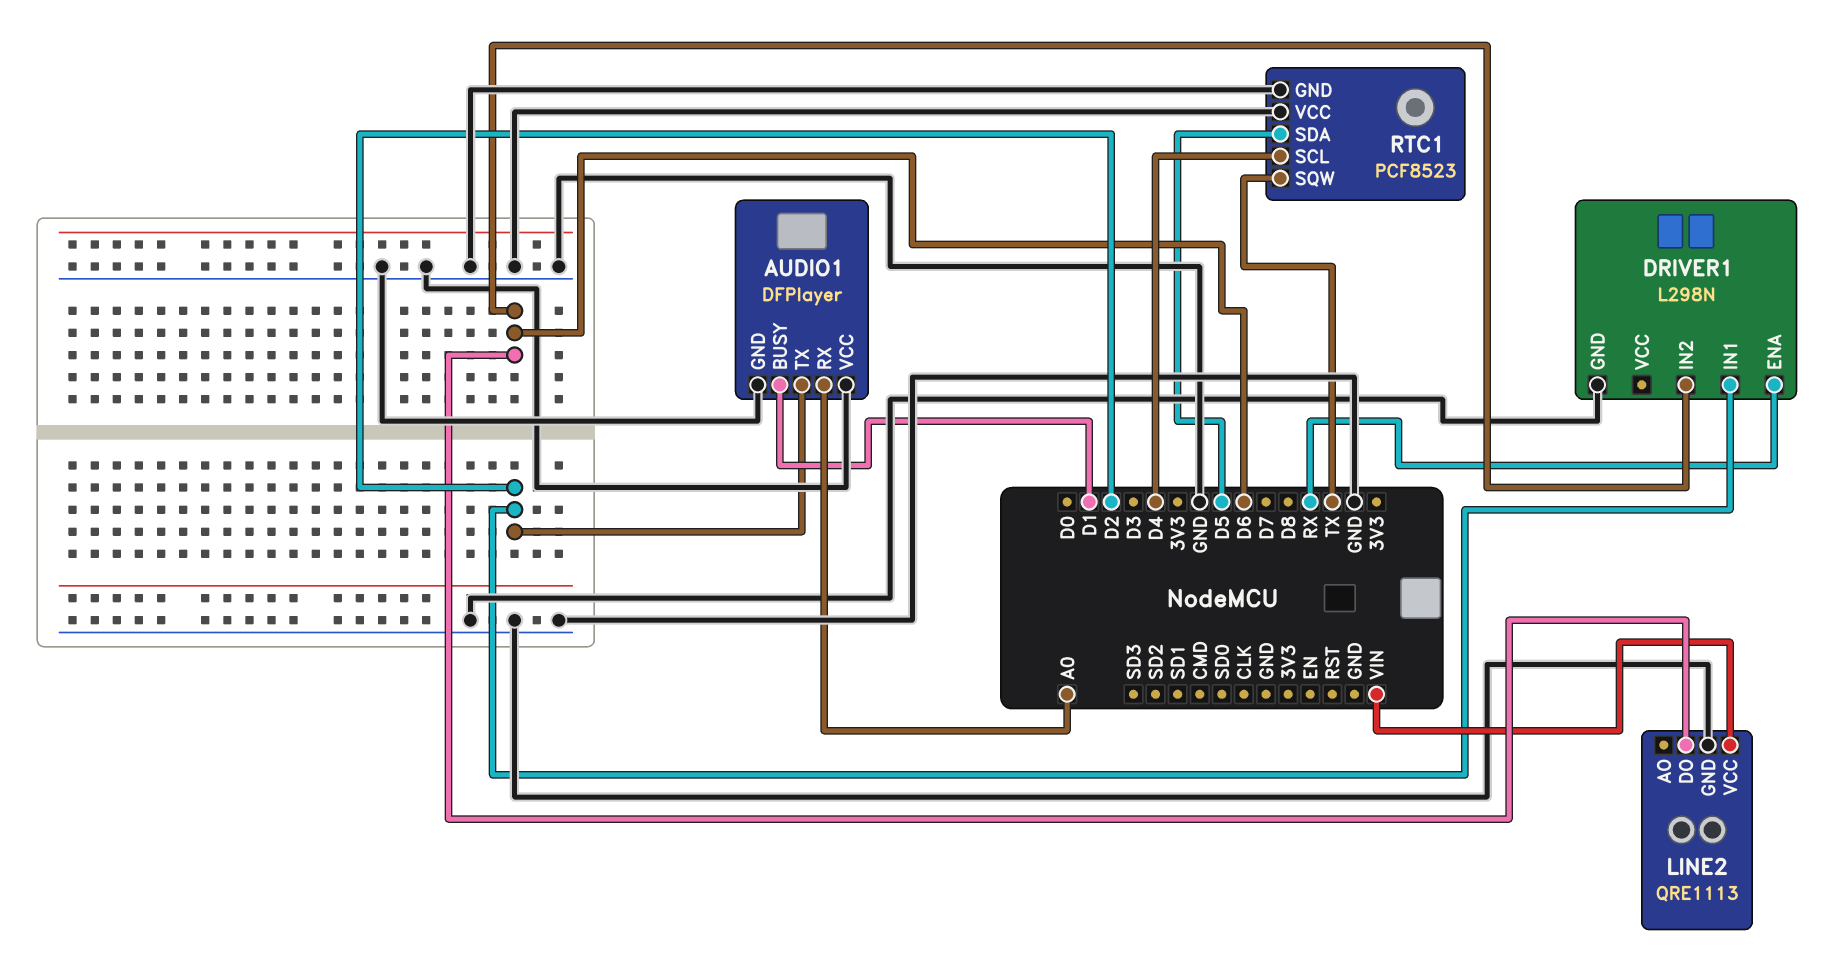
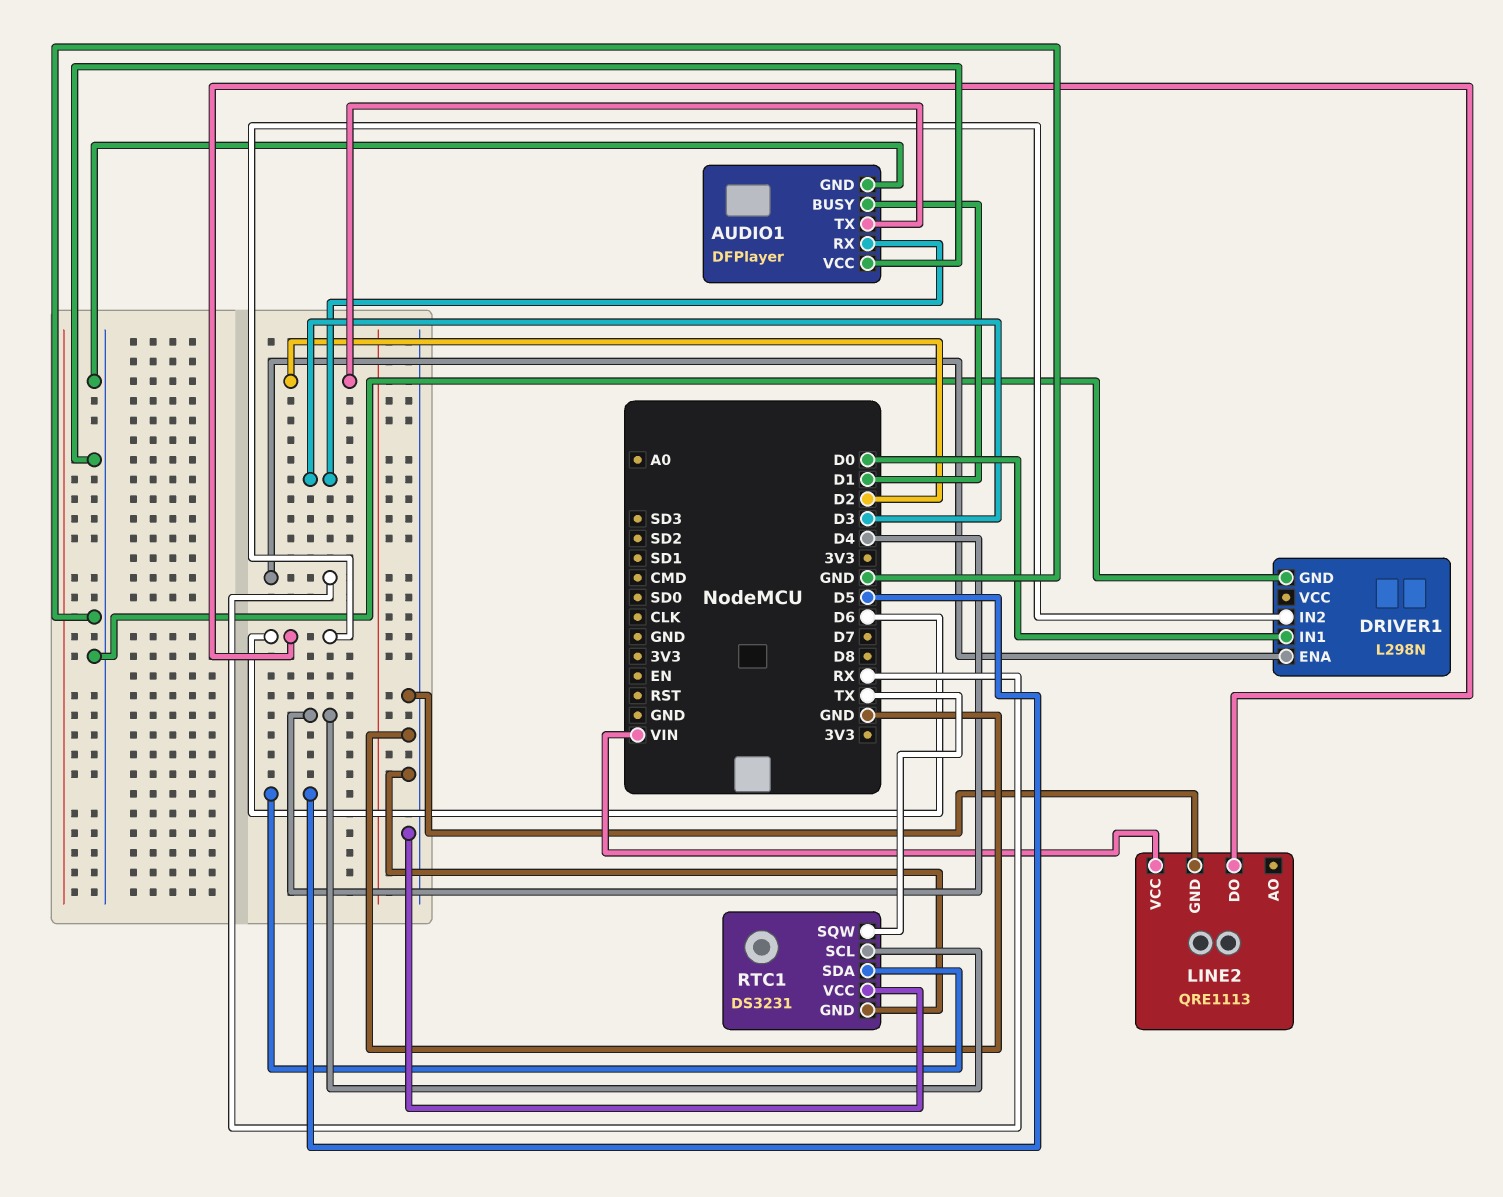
AUDIO1 pin RX: A0 -> D3
DRIVER1 pin IN1: D2 -> D0
RTC1: PCF8523 -> DS3231

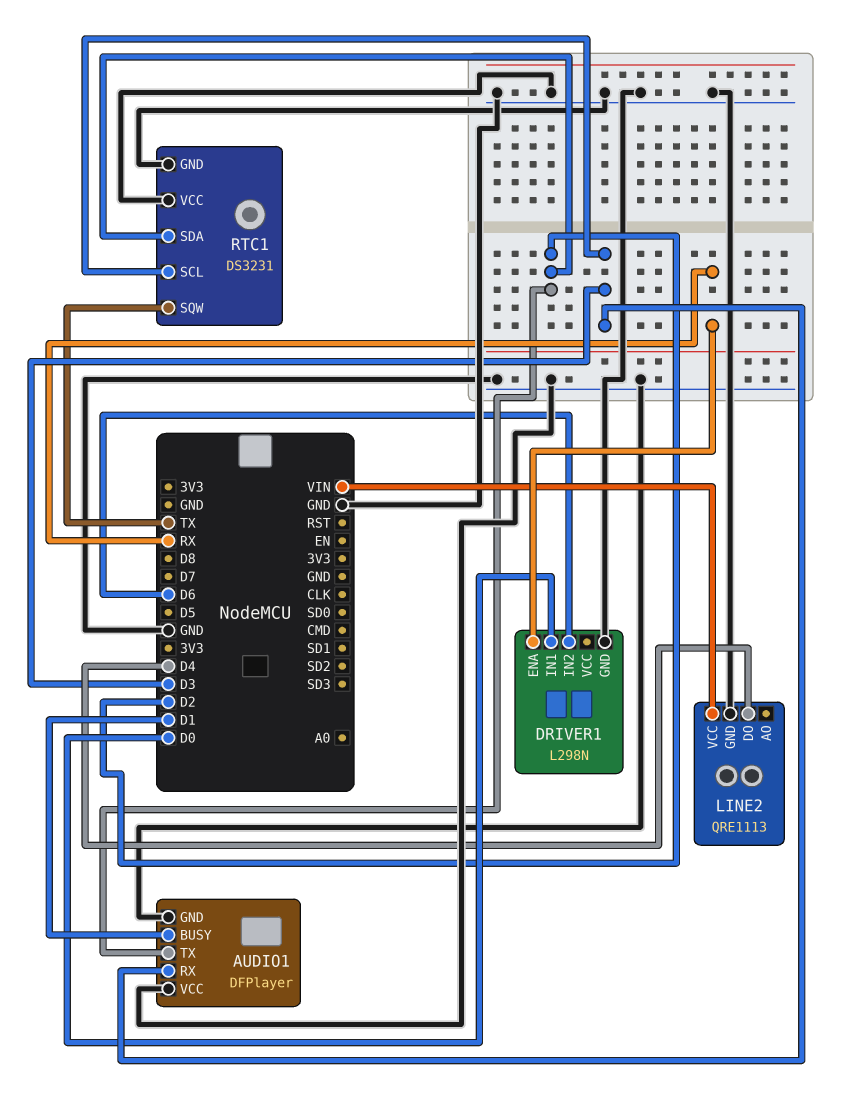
LINE2 pin DO: D6 -> D4
RTC1 pin SCL: D4 -> D3
RTC1 pin SDA: D5 -> D2

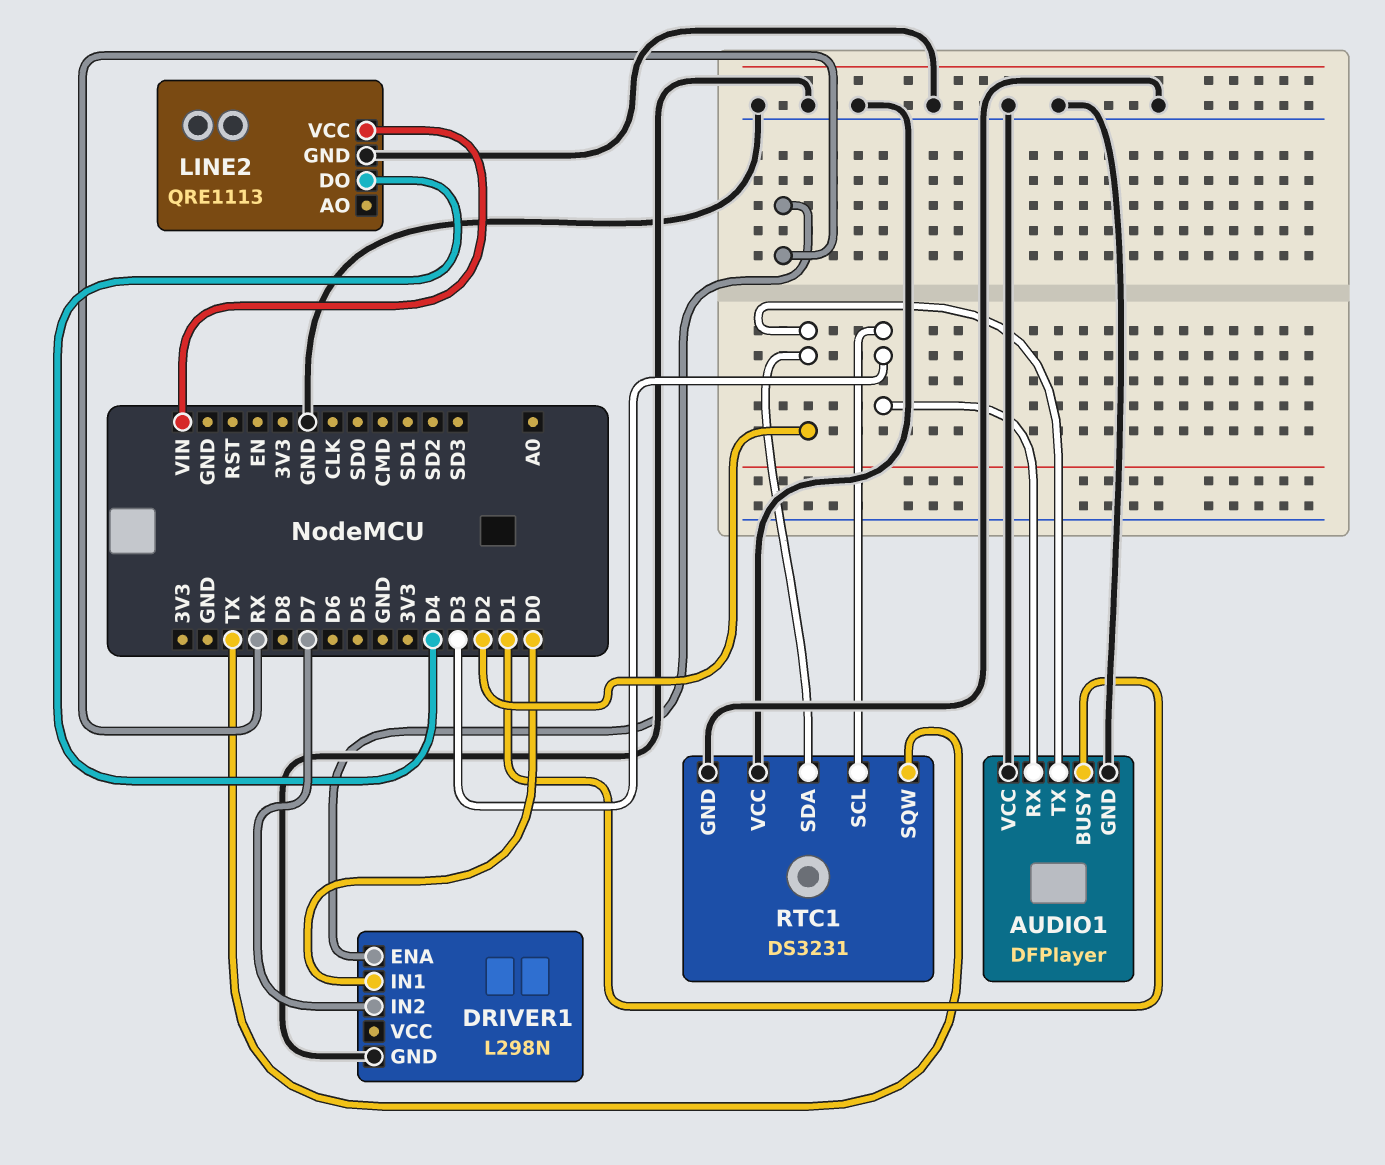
DRIVER1 pin IN2: D6 -> D7

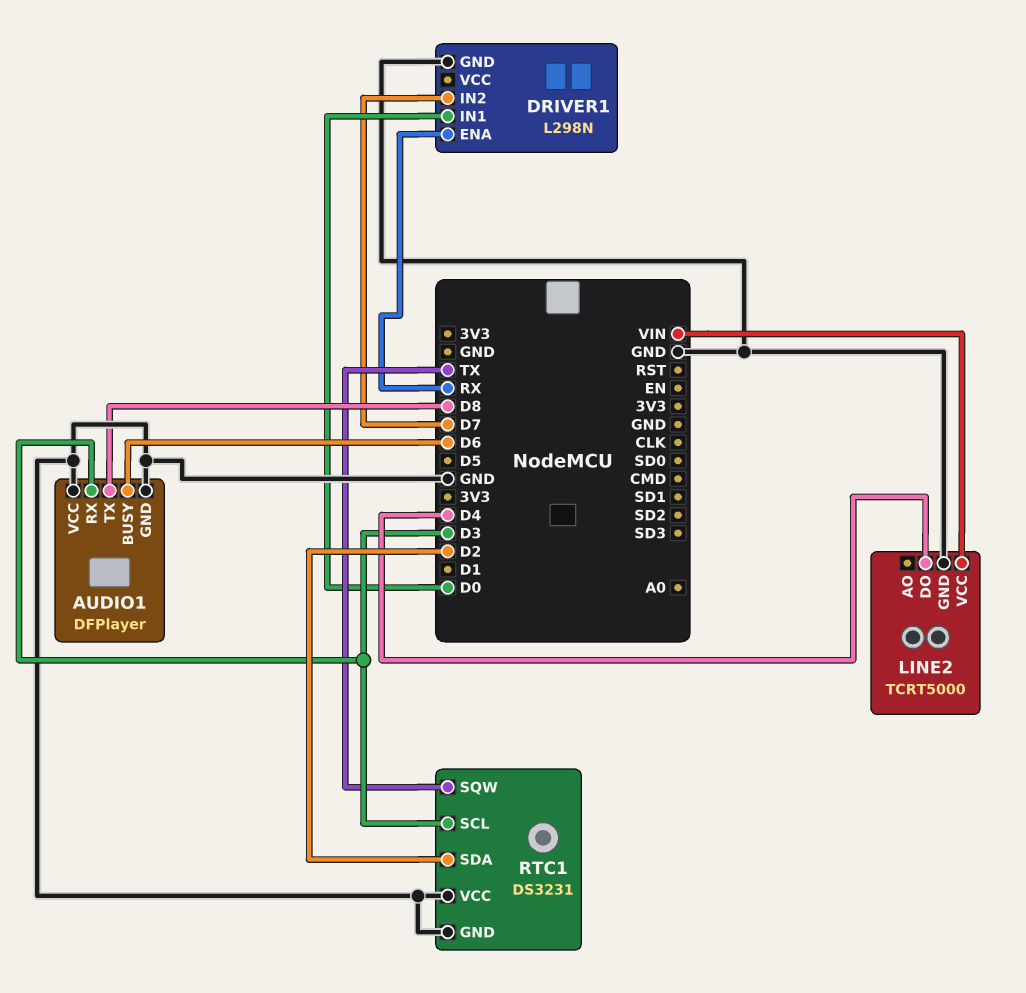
AUDIO1 pin BUSY: D1 -> D6
AUDIO1 pin TX: D2 -> D8
LINE2: QRE1113 -> TCRT5000

